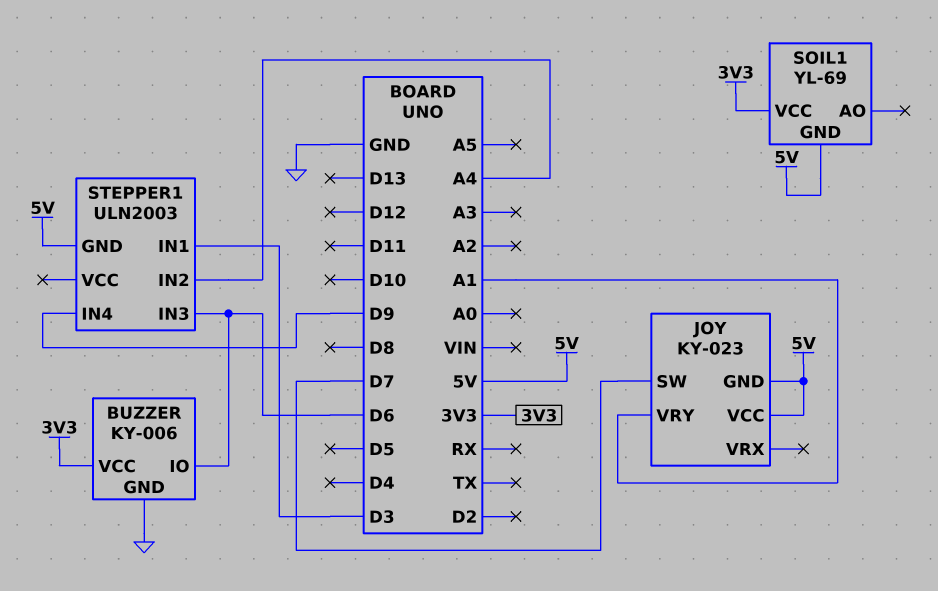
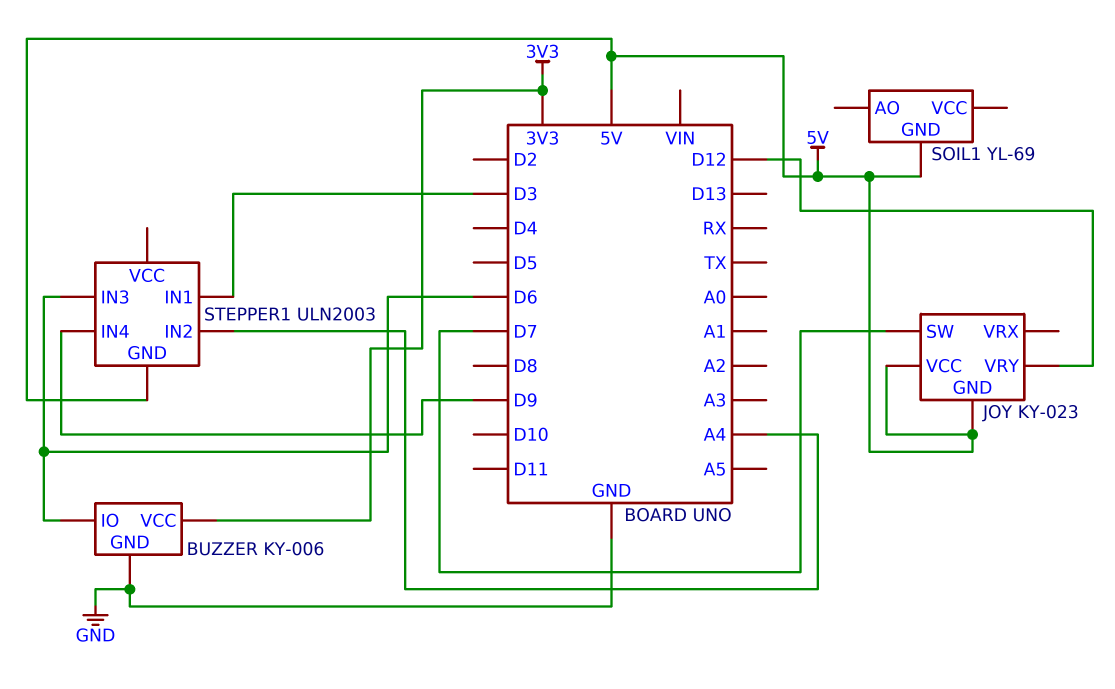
JOY pin VRY: A1 -> D12
SOIL1 pin VCC: 3V3 -> none

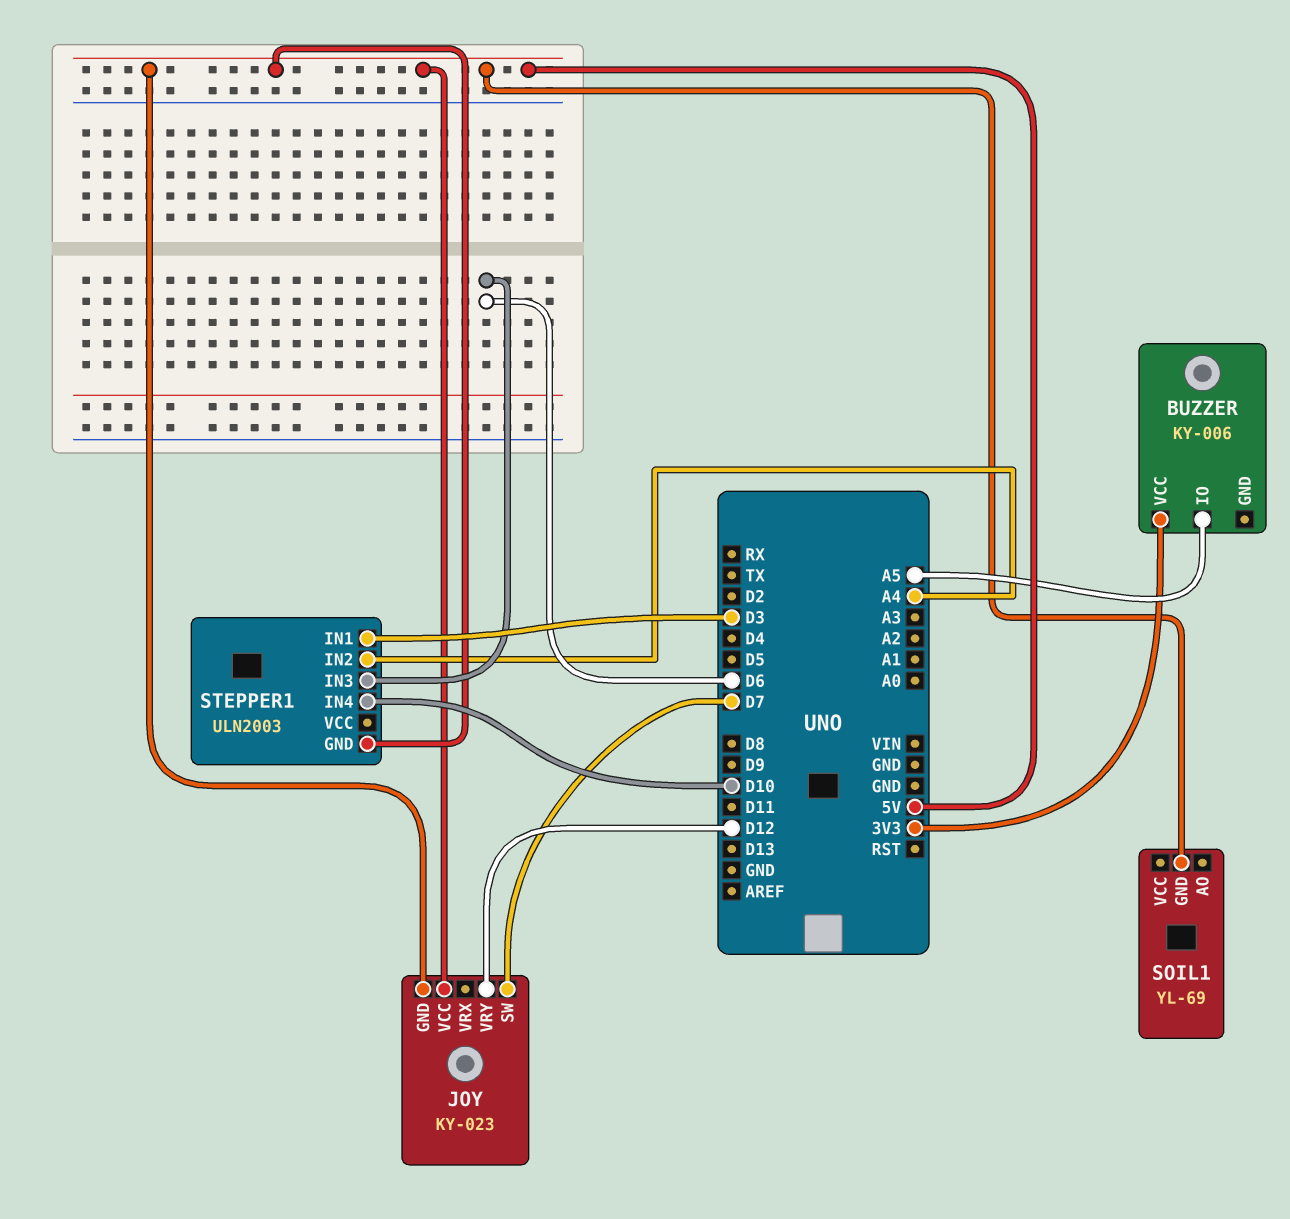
BUZZER pin GND: GND -> none
BUZZER pin IO: D6 -> A5
STEPPER1 pin IN4: D9 -> D10

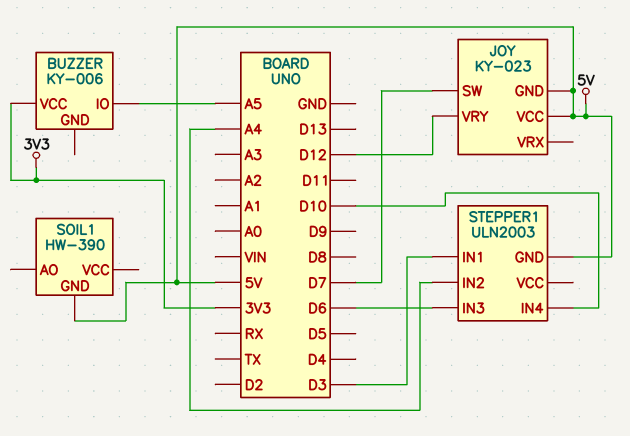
SOIL1: YL-69 -> HW-390

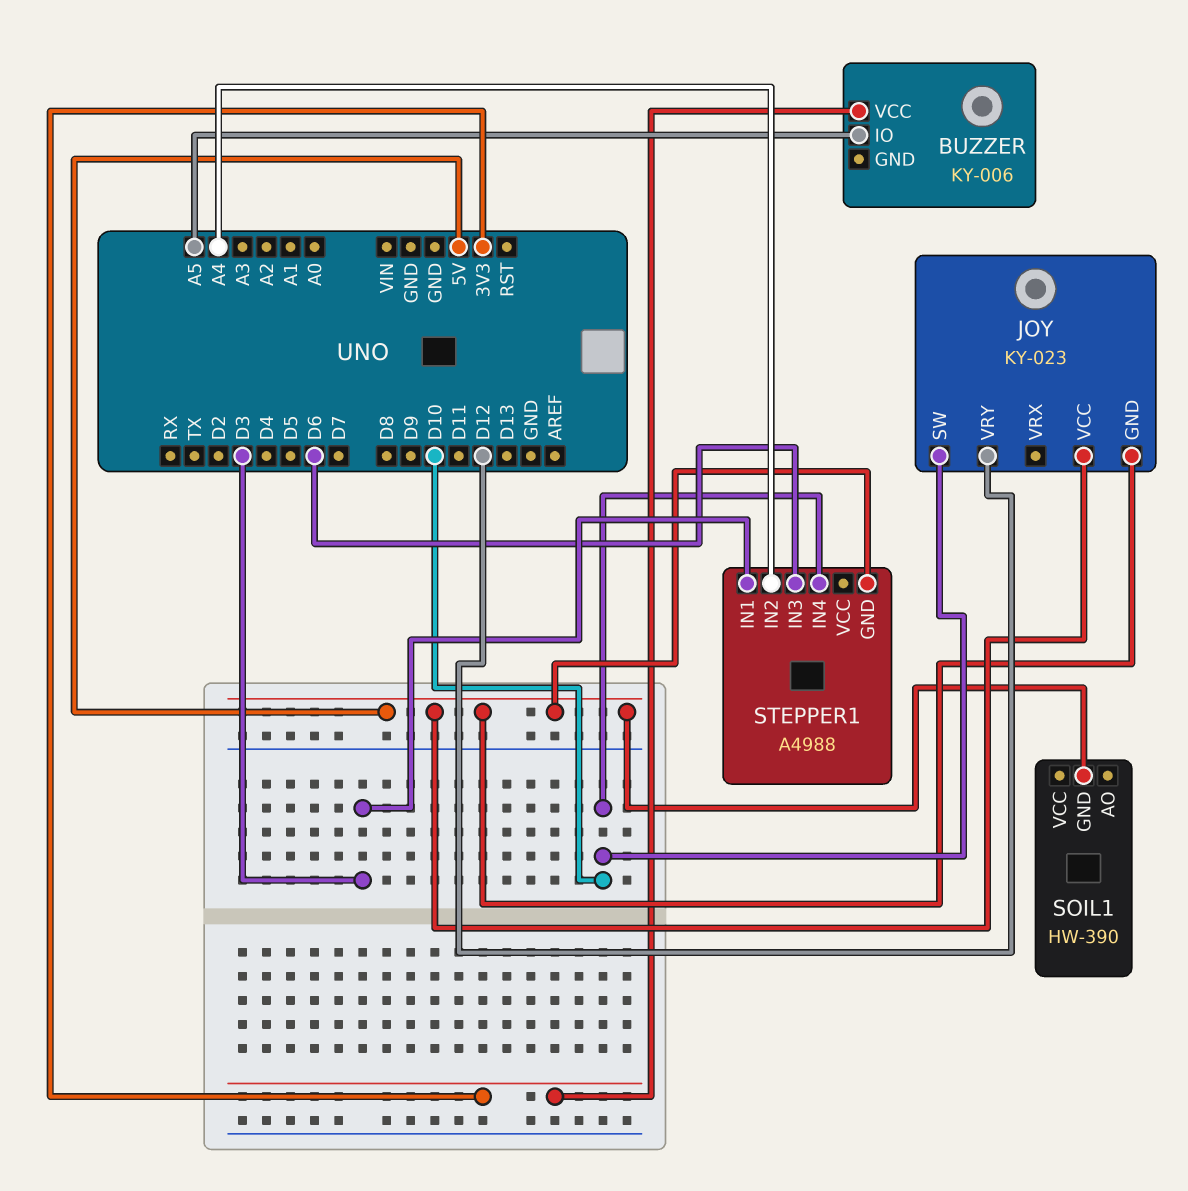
JOY pin SW: D7 -> D10
STEPPER1: ULN2003 -> A4988

